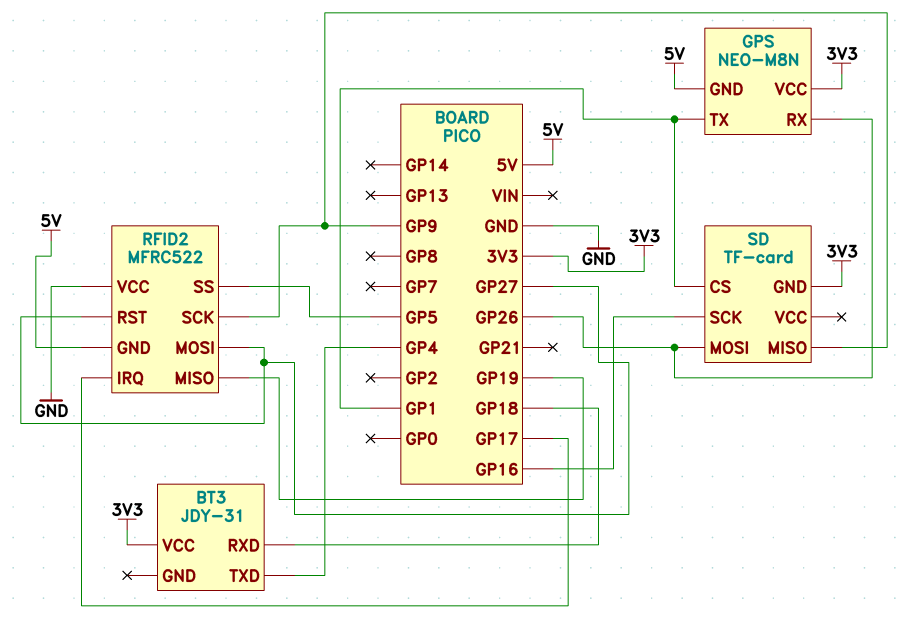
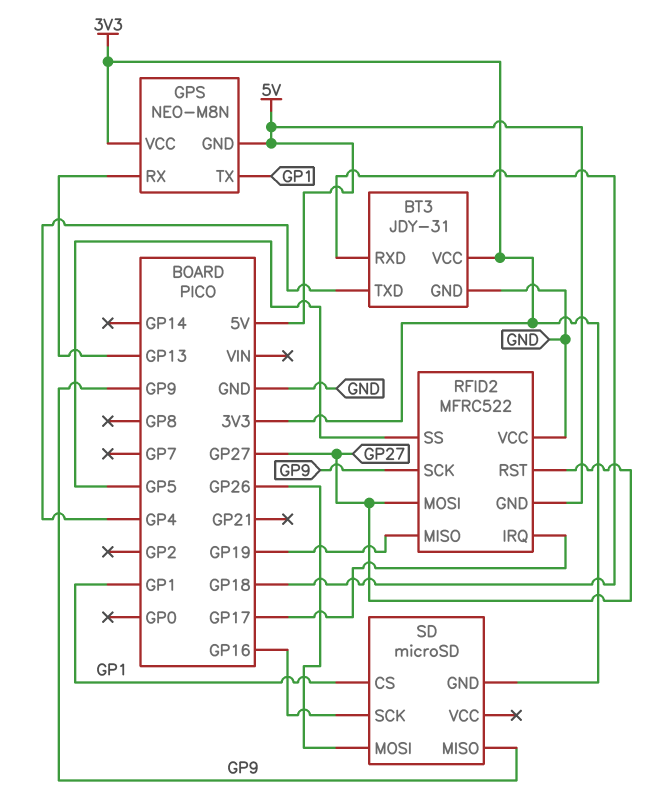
BT3 pin GND: none -> GND
GPS pin RX: GP26 -> GP13
SD: TF-card -> microSD

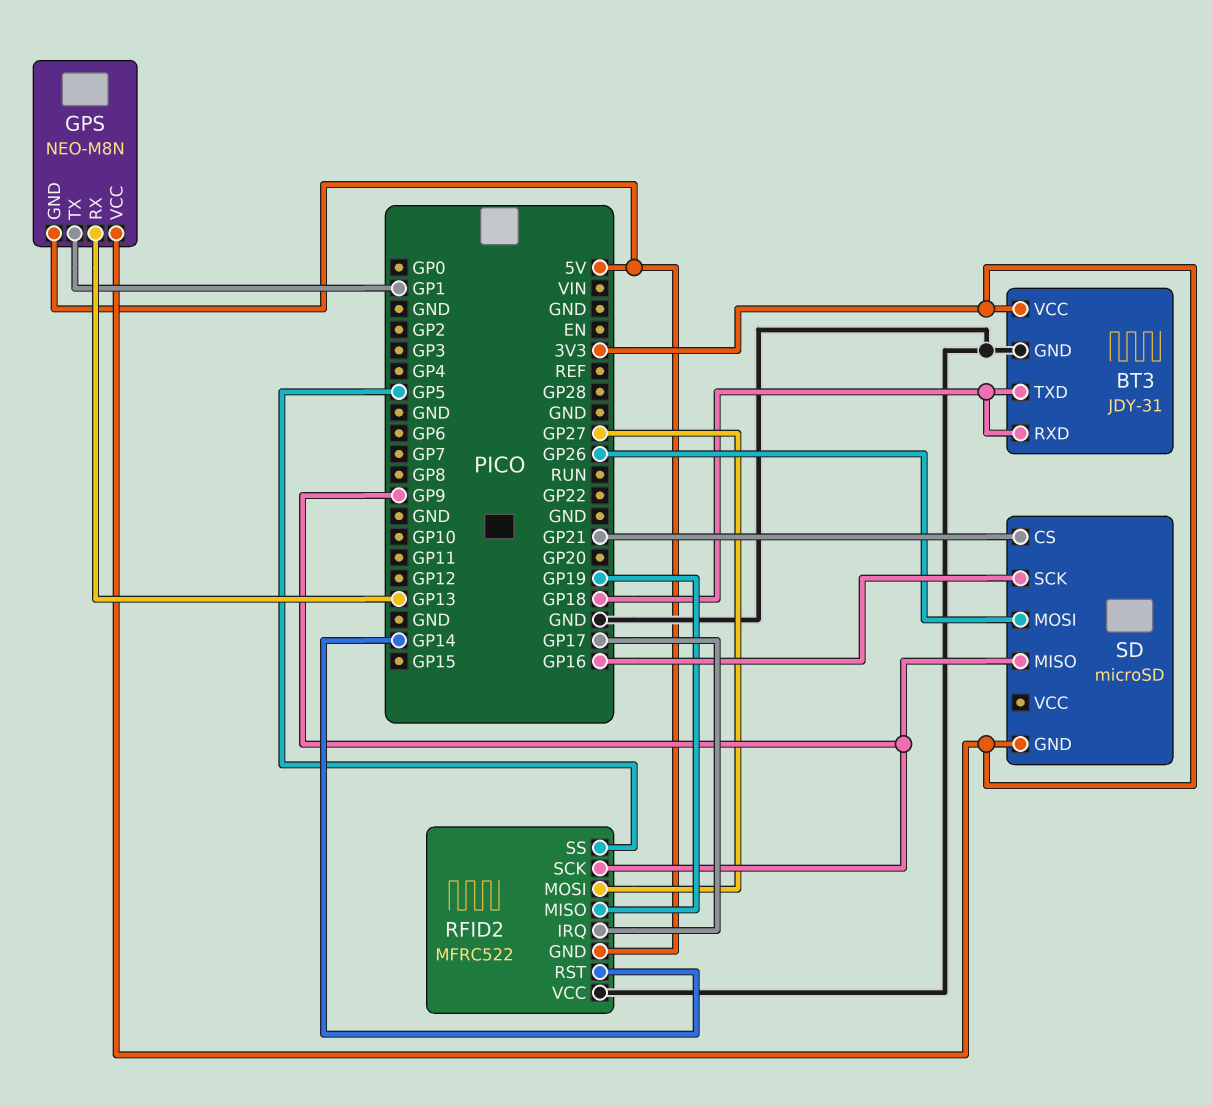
BT3 pin TXD: GP4 -> GP18
RFID2 pin RST: GP27 -> GP14
SD pin CS: GP1 -> GP21

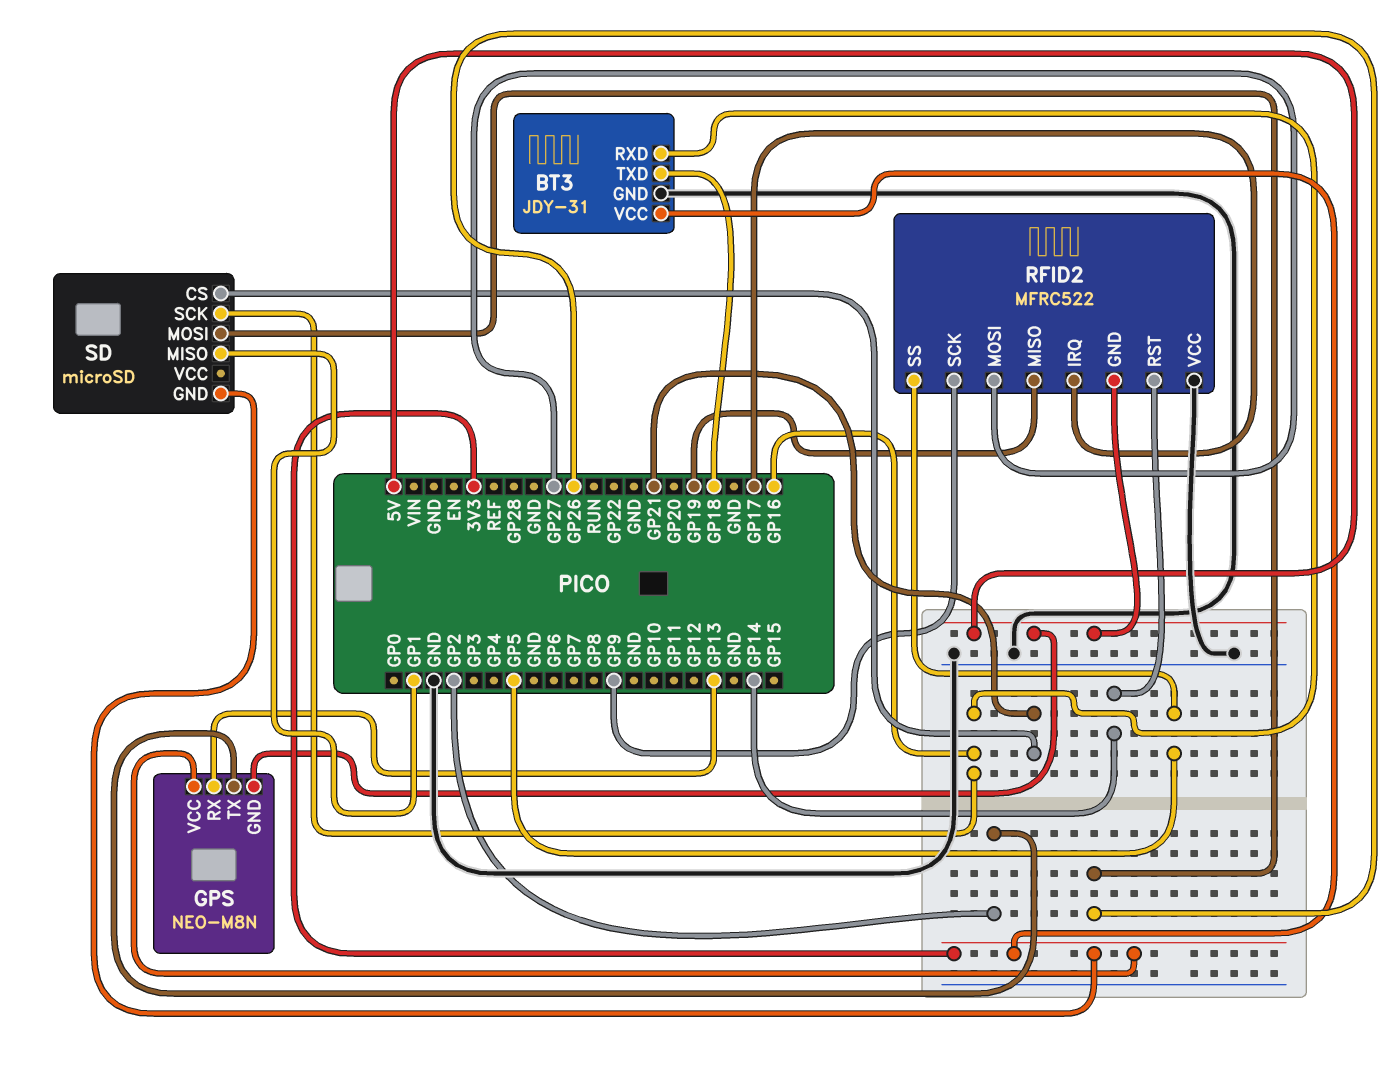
BT3 pin RXD: GP18 -> GP16
GPS pin TX: GP1 -> GP2
SD pin MISO: GP9 -> GP1

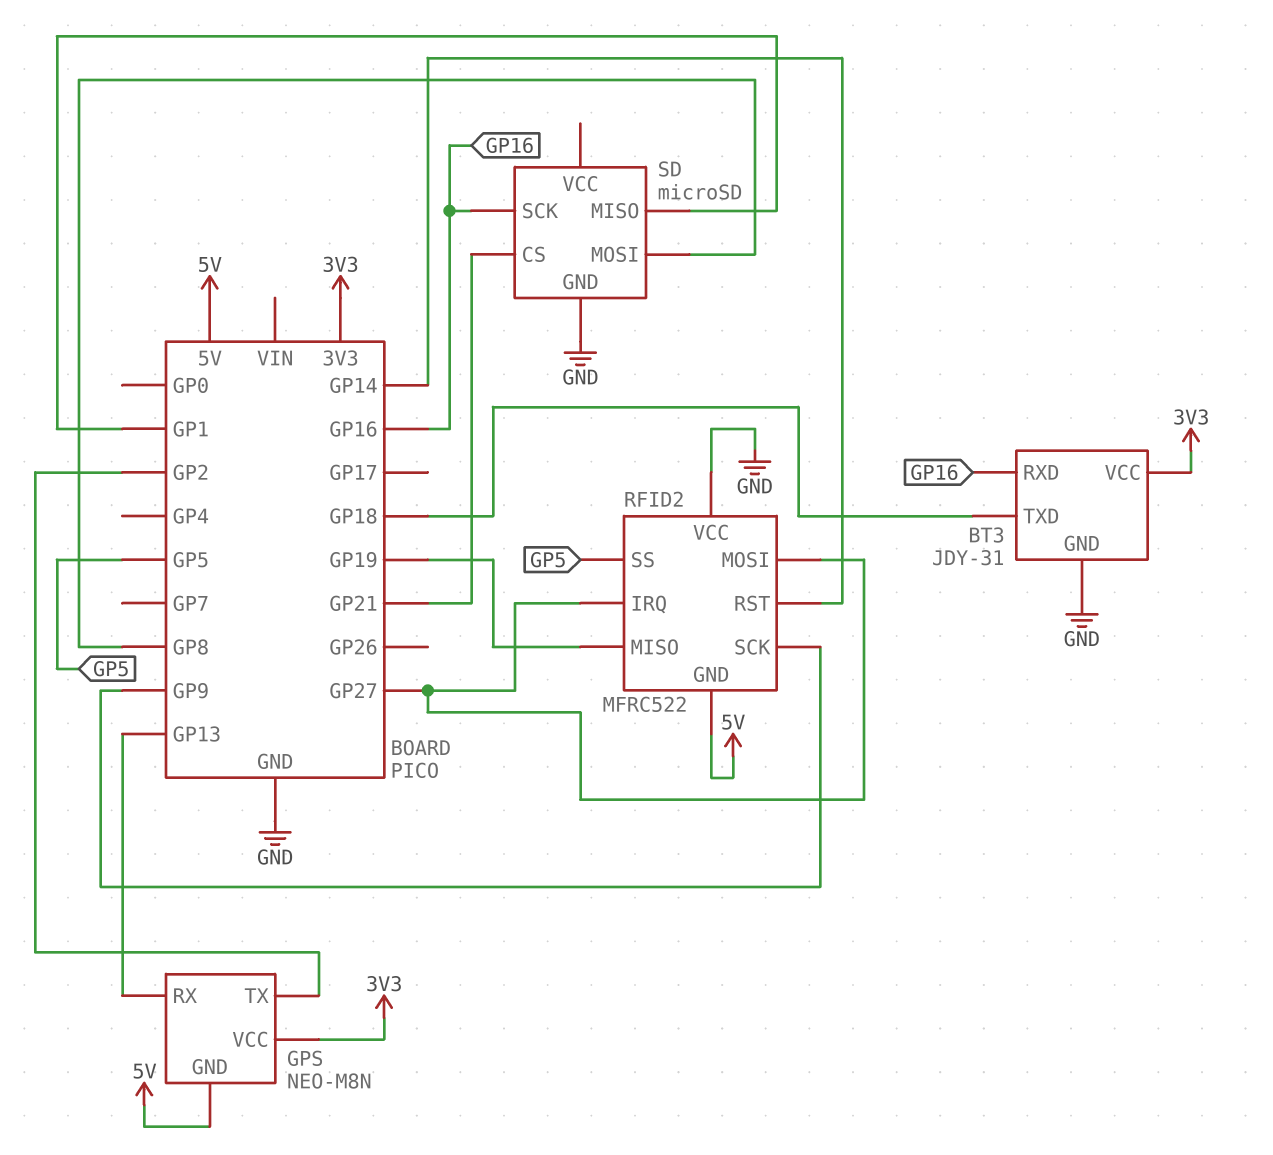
RFID2 pin IRQ: GP17 -> GP27
SD pin GND: 3V3 -> GND
SD pin MOSI: GP26 -> GP8

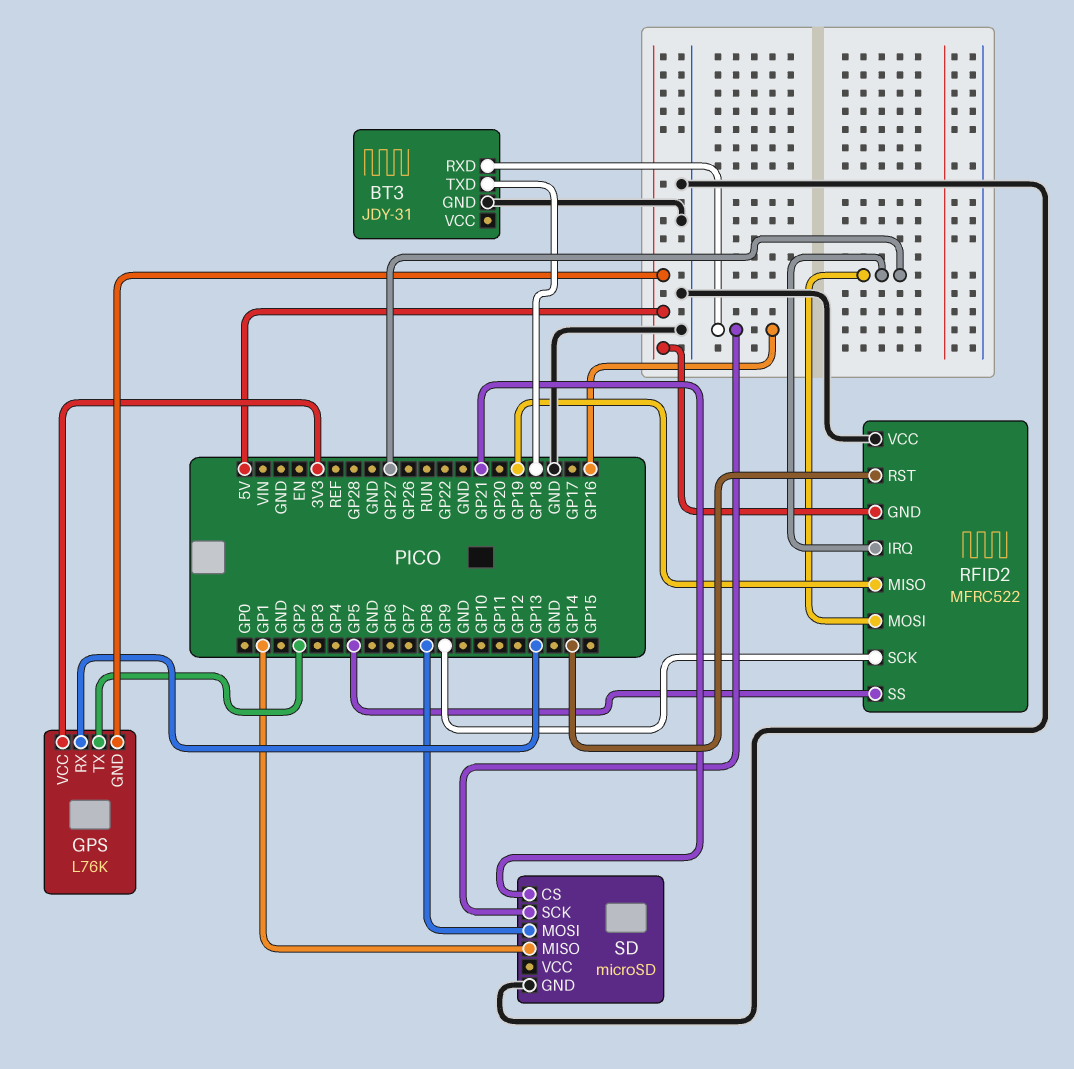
BT3 pin VCC: 3V3 -> none
GPS: NEO-M8N -> L76K

